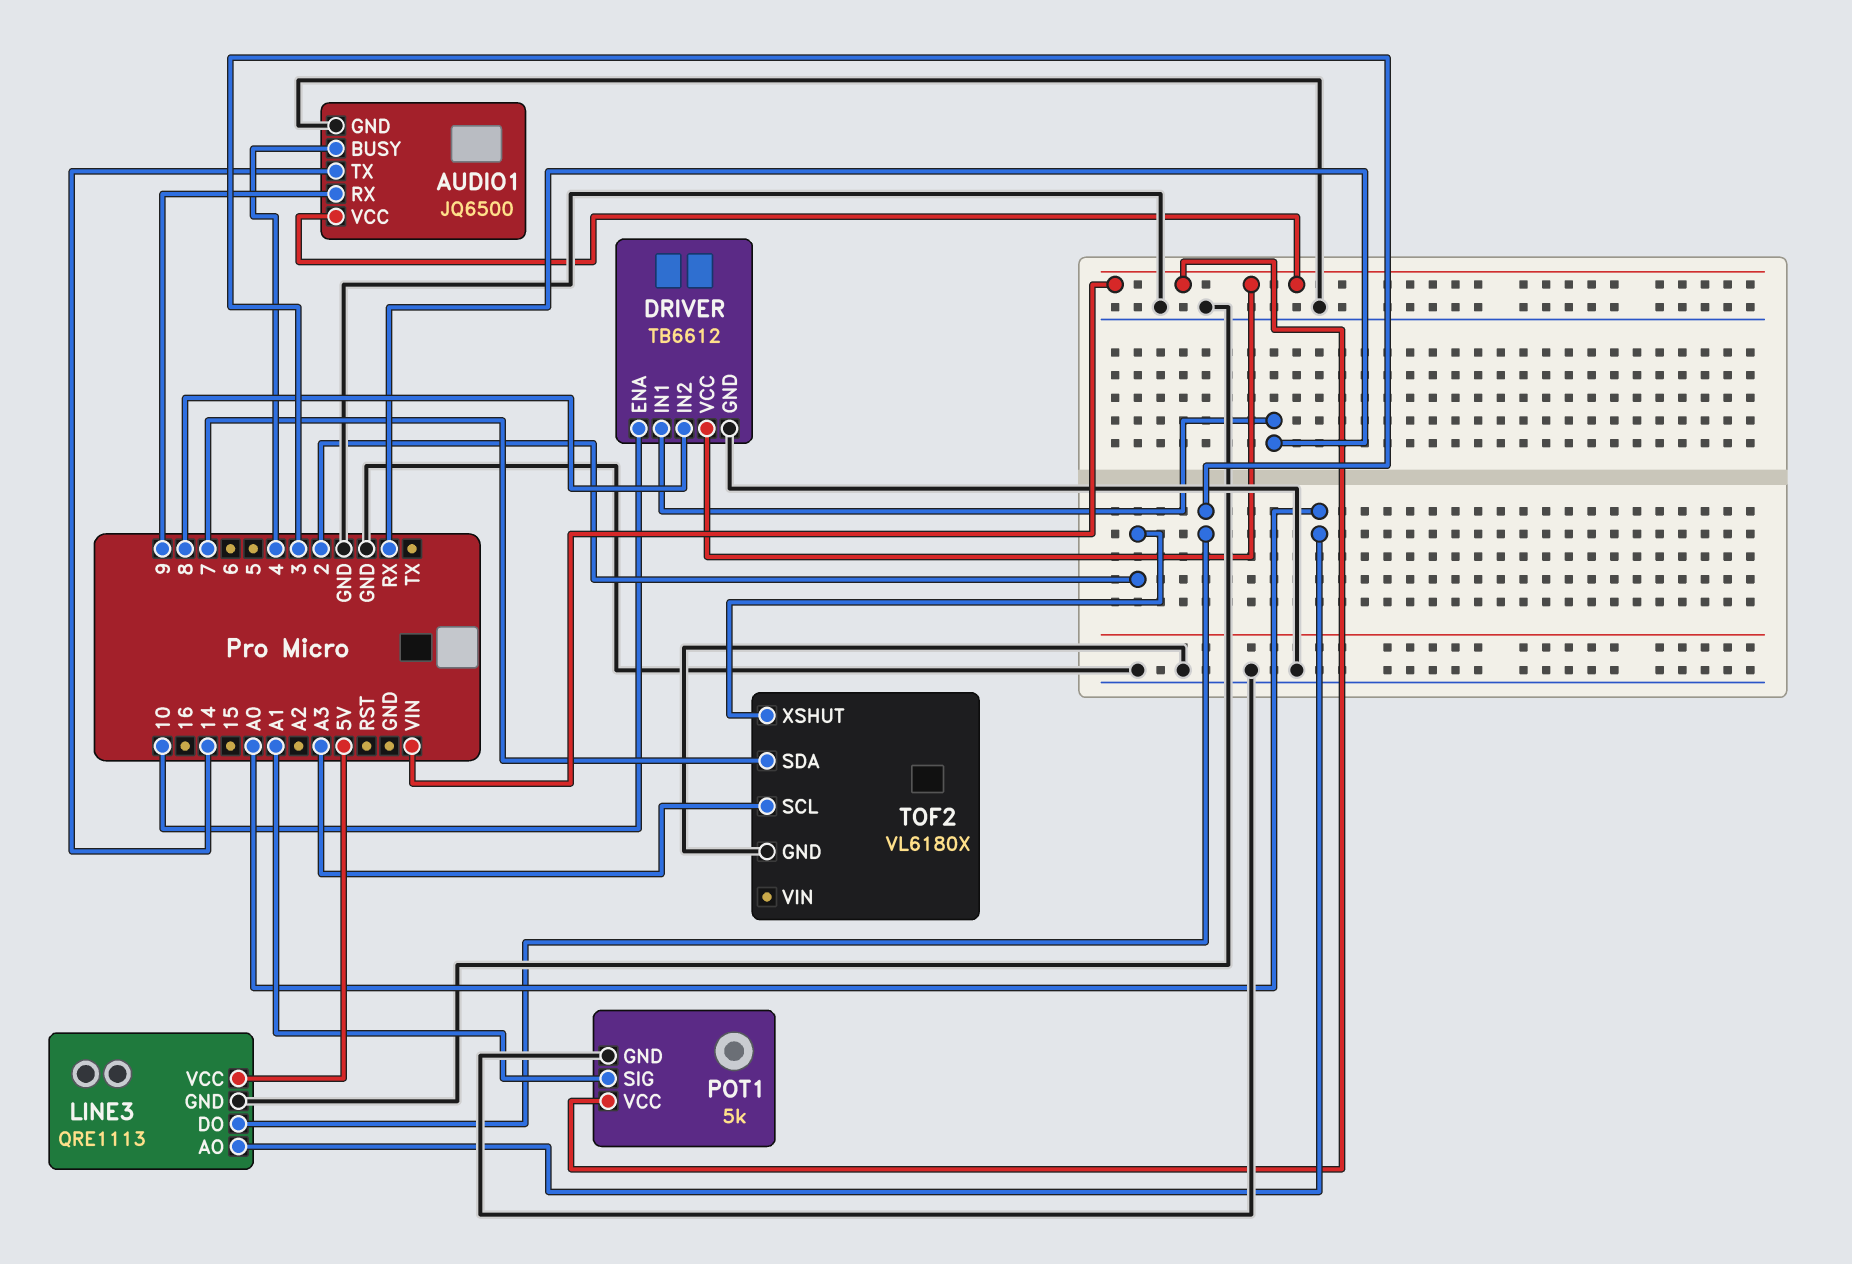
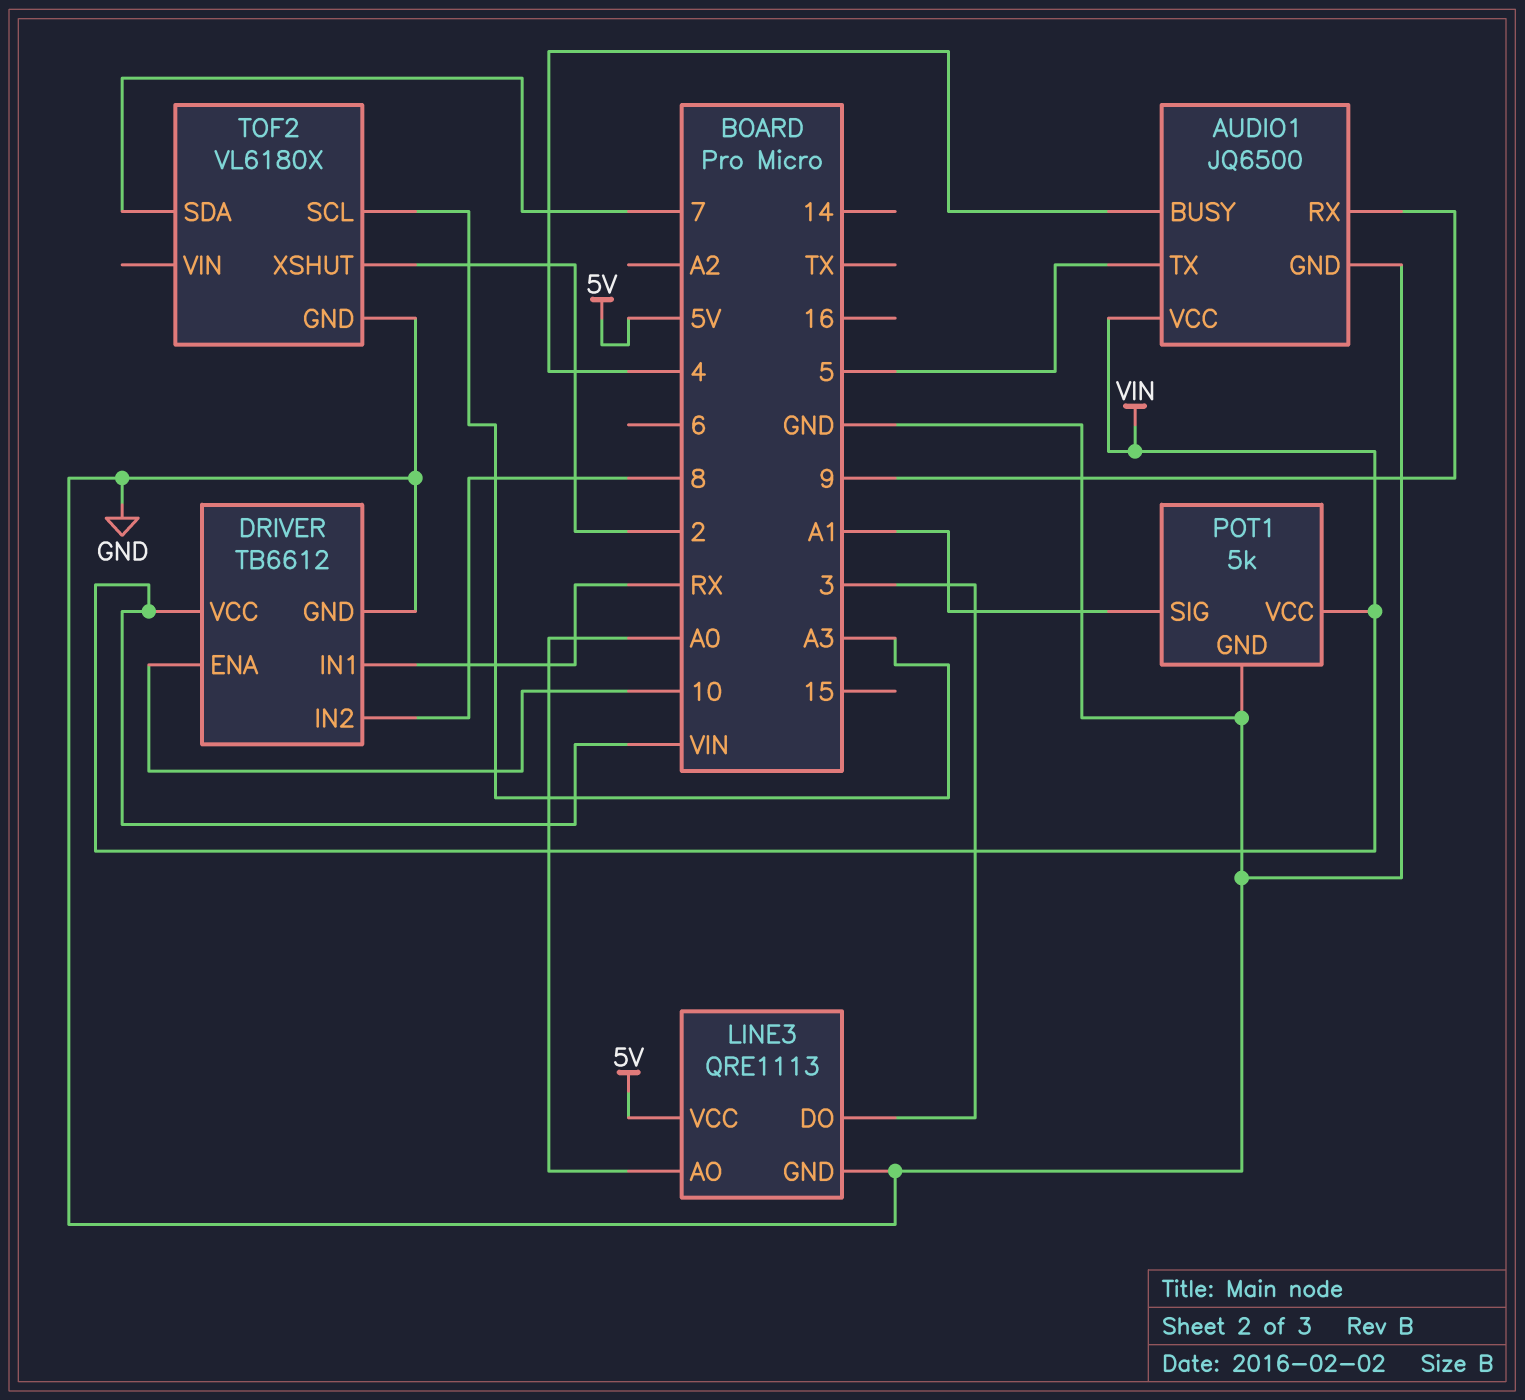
AUDIO1 pin TX: 14 -> 5

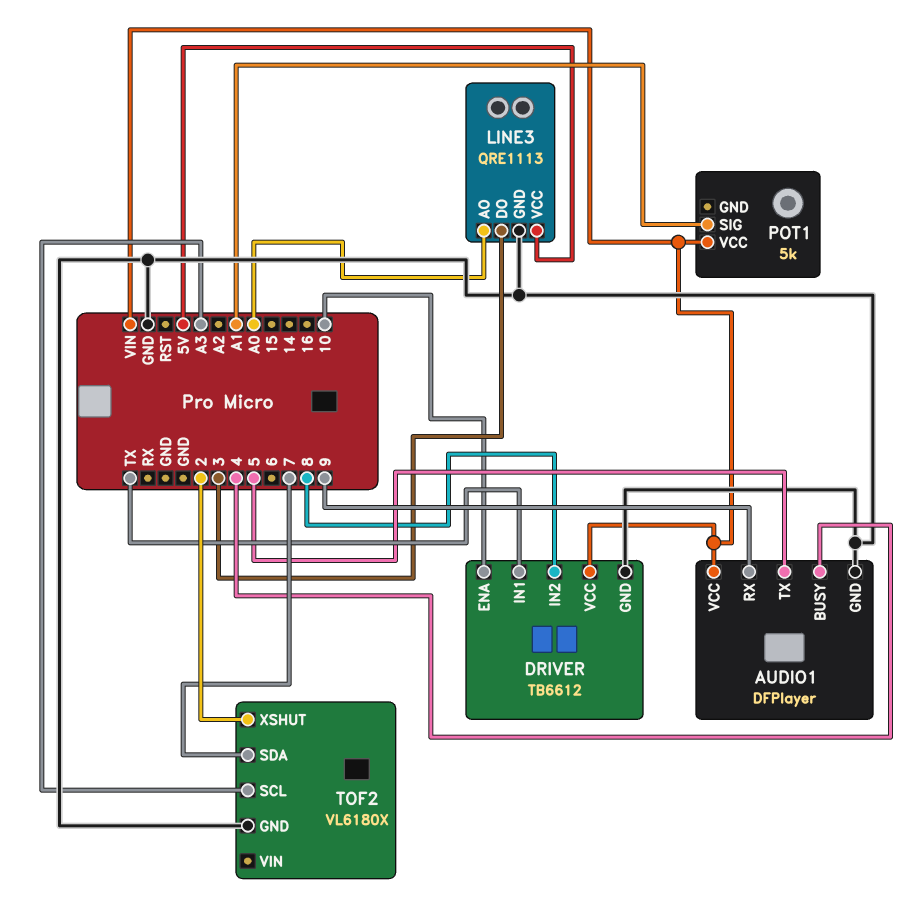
AUDIO1: JQ6500 -> DFPlayer
DRIVER pin IN1: RX -> TX
POT1 pin GND: GND -> none

